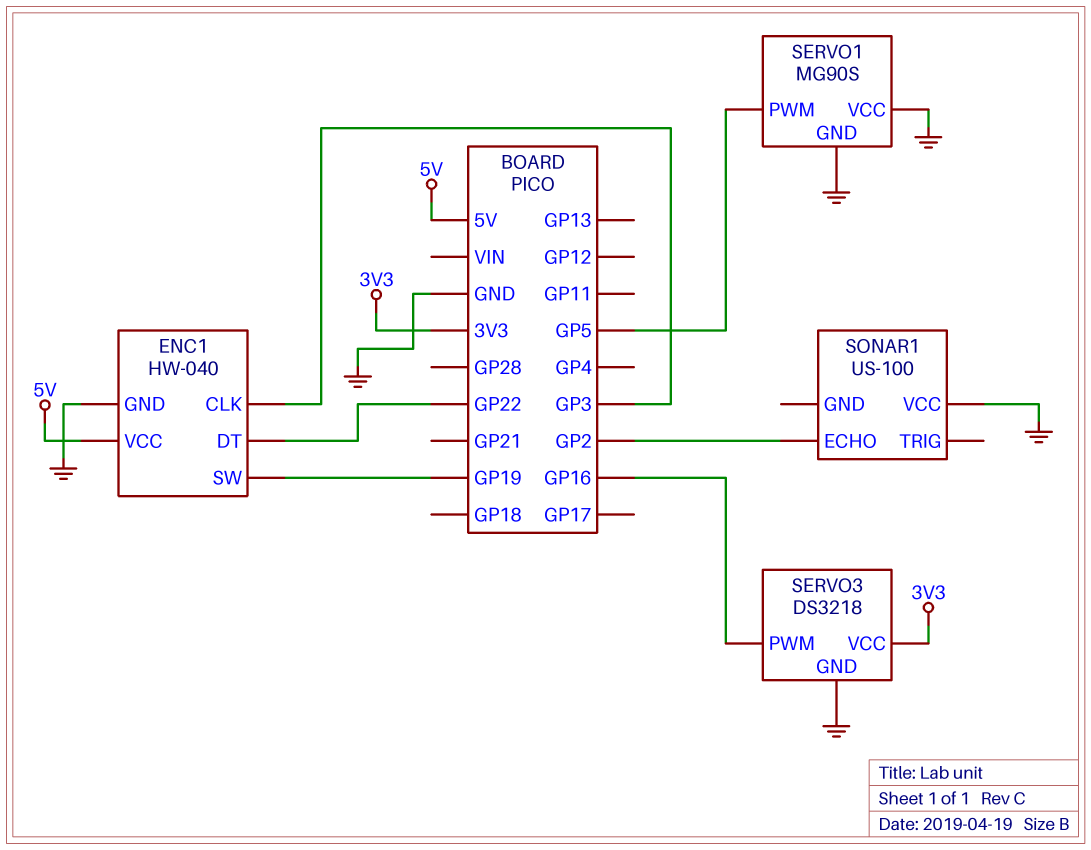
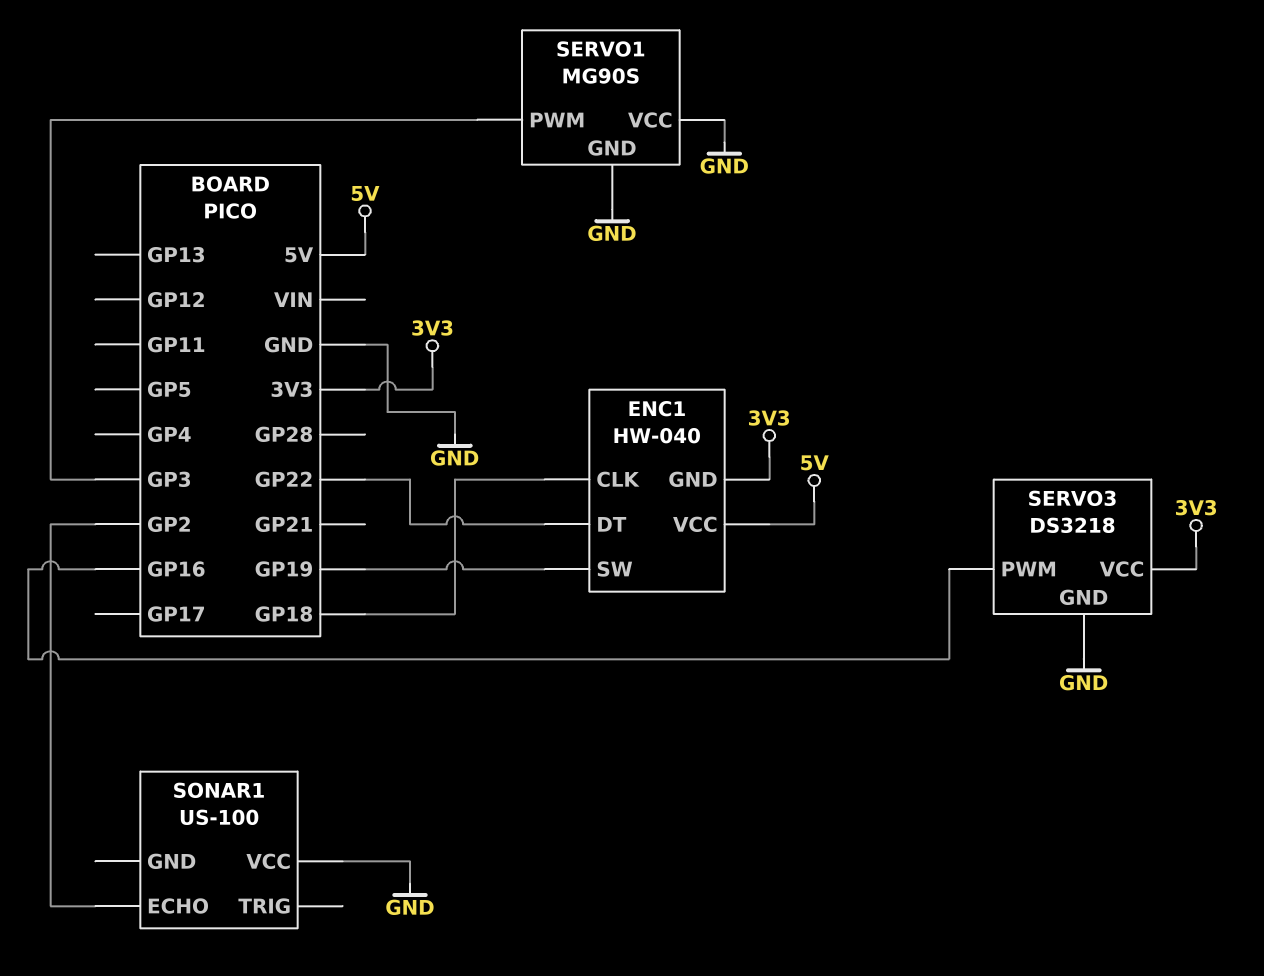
ENC1 pin CLK: GP3 -> GP18
ENC1 pin GND: GND -> 3V3
SERVO1 pin PWM: GP5 -> GP3

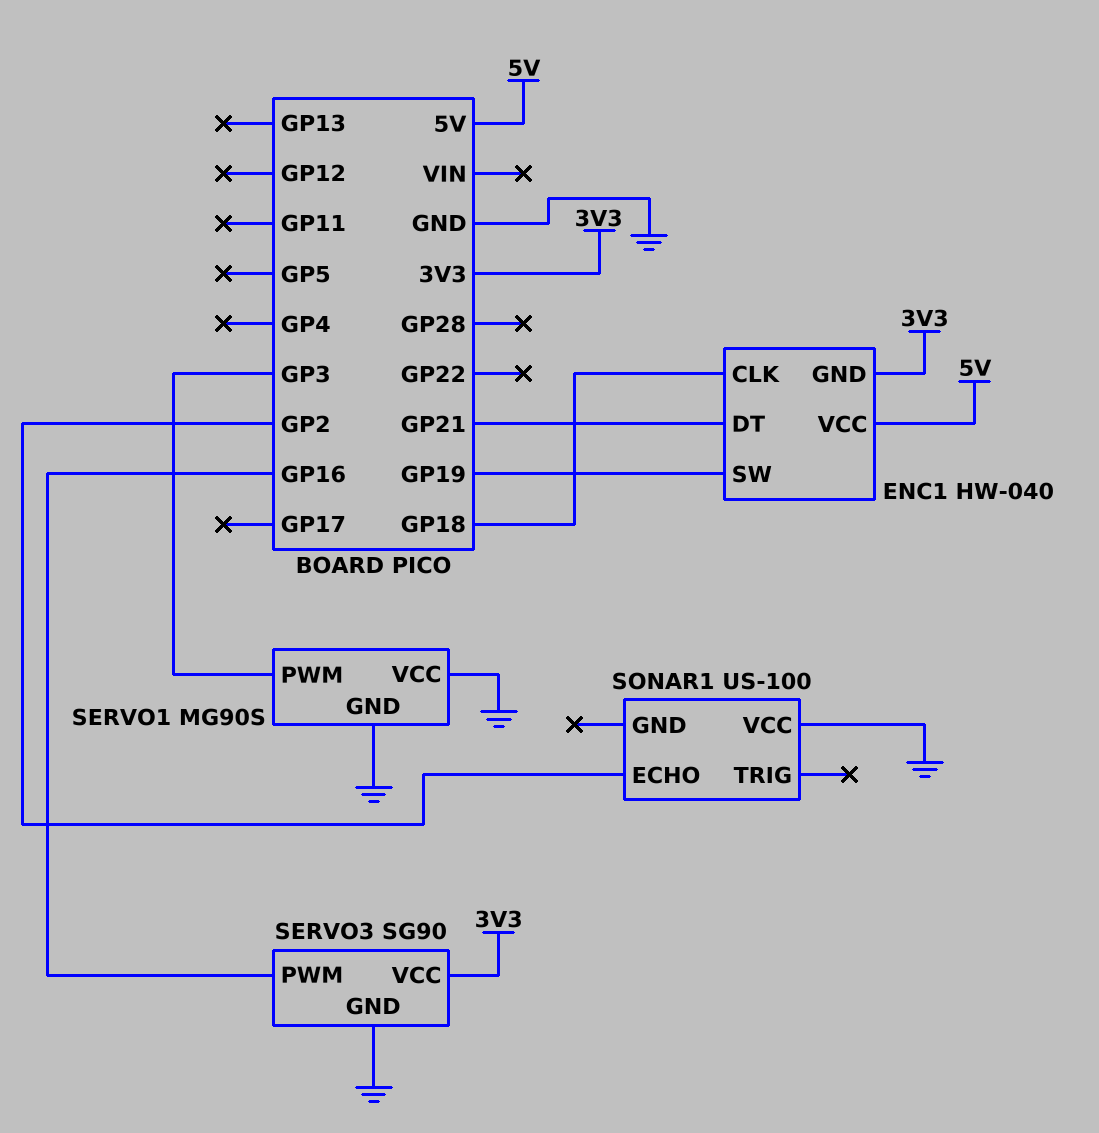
ENC1 pin DT: GP22 -> GP21
SERVO3: DS3218 -> SG90

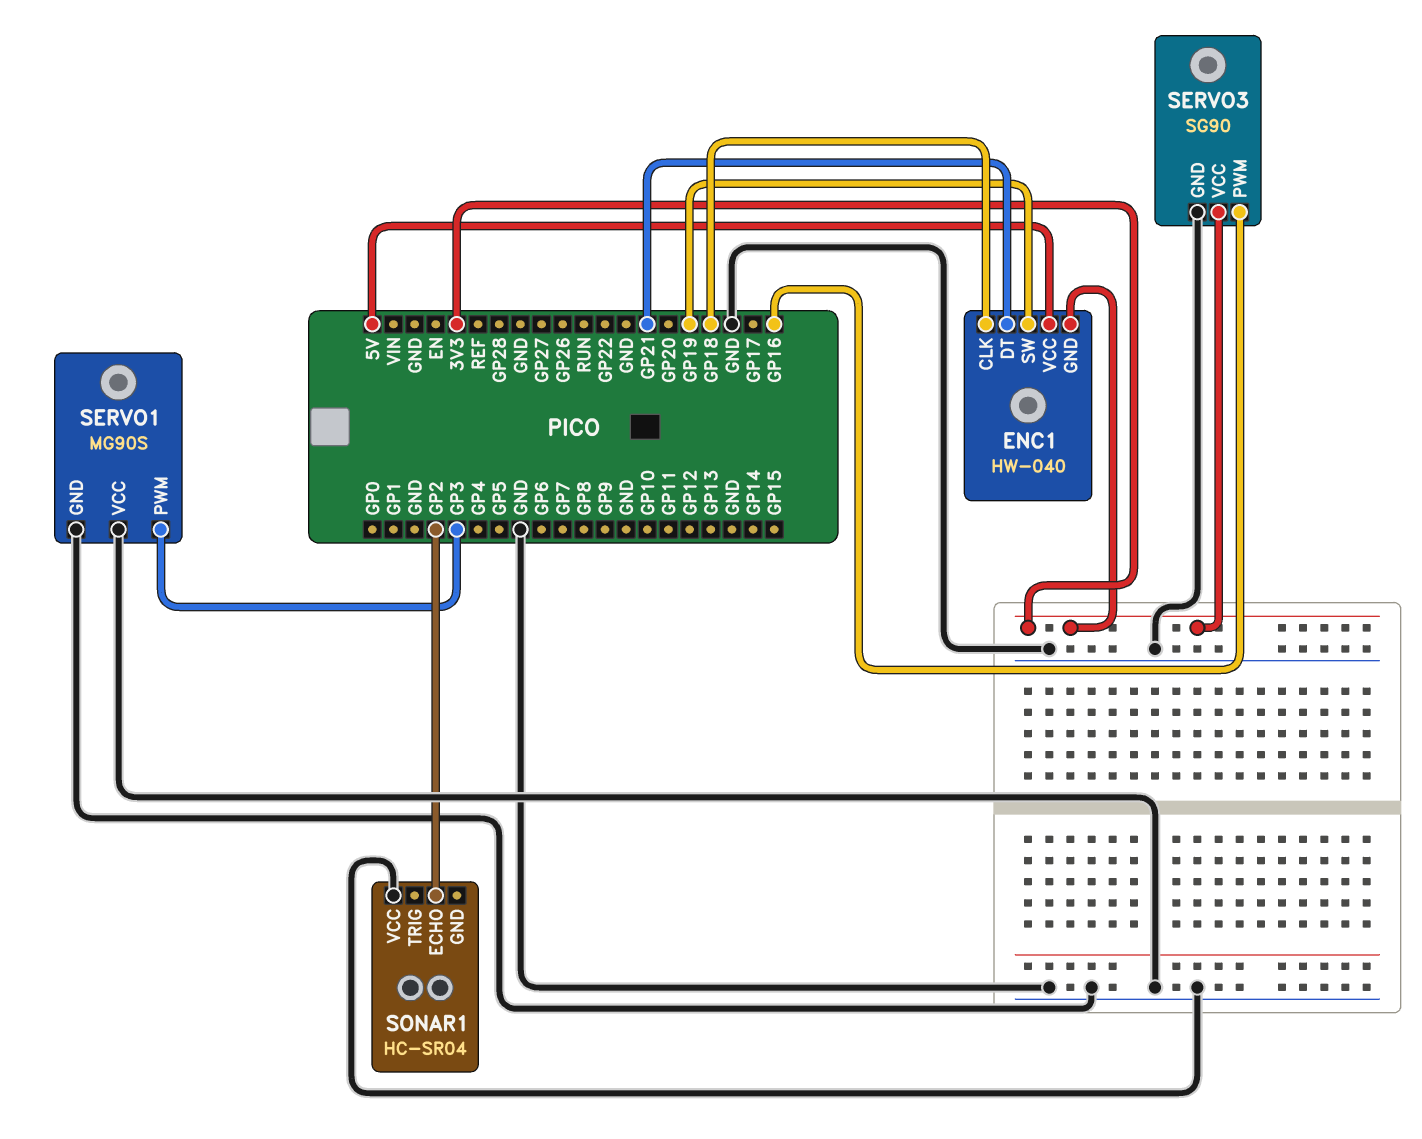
SONAR1: US-100 -> HC-SR04

